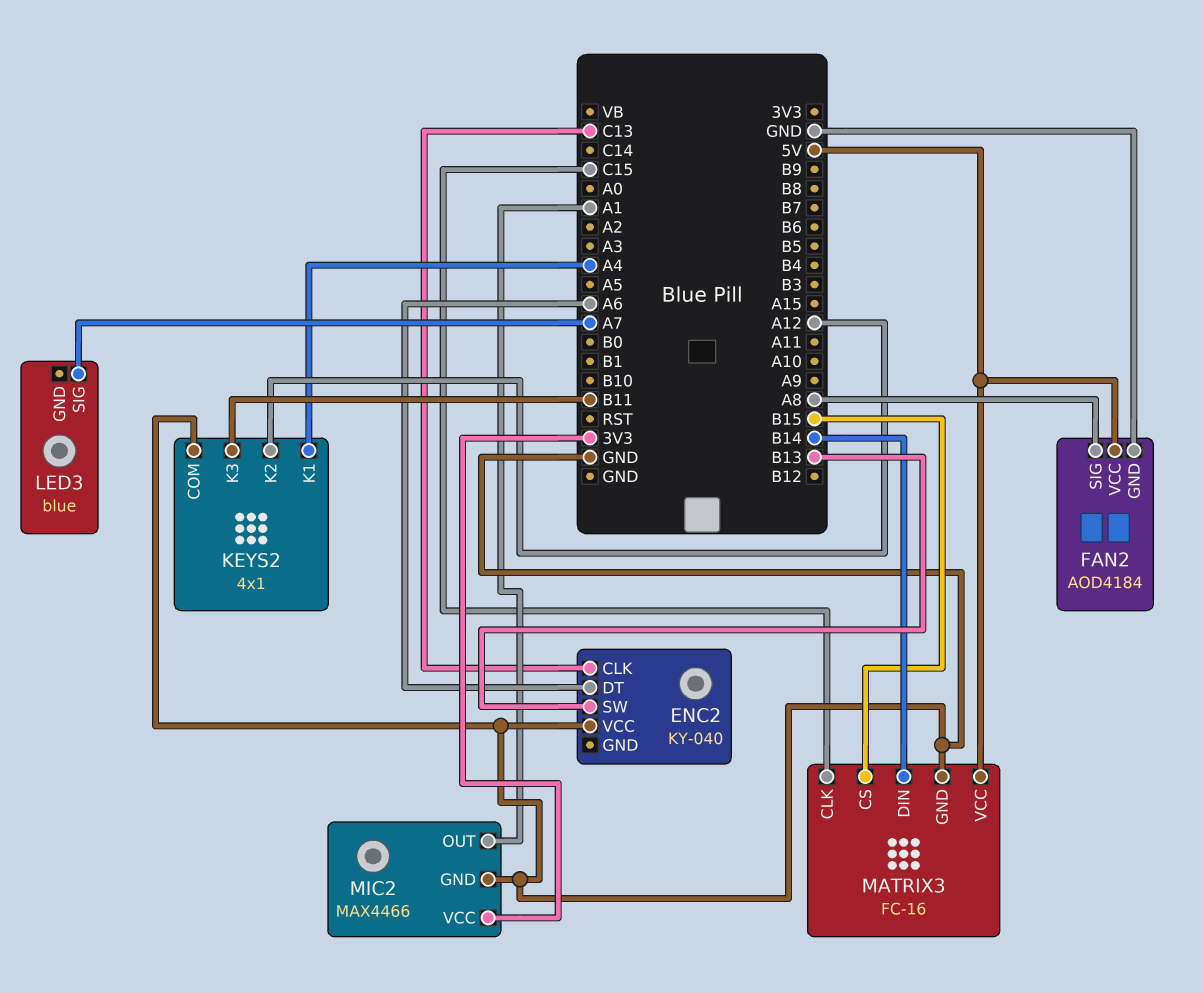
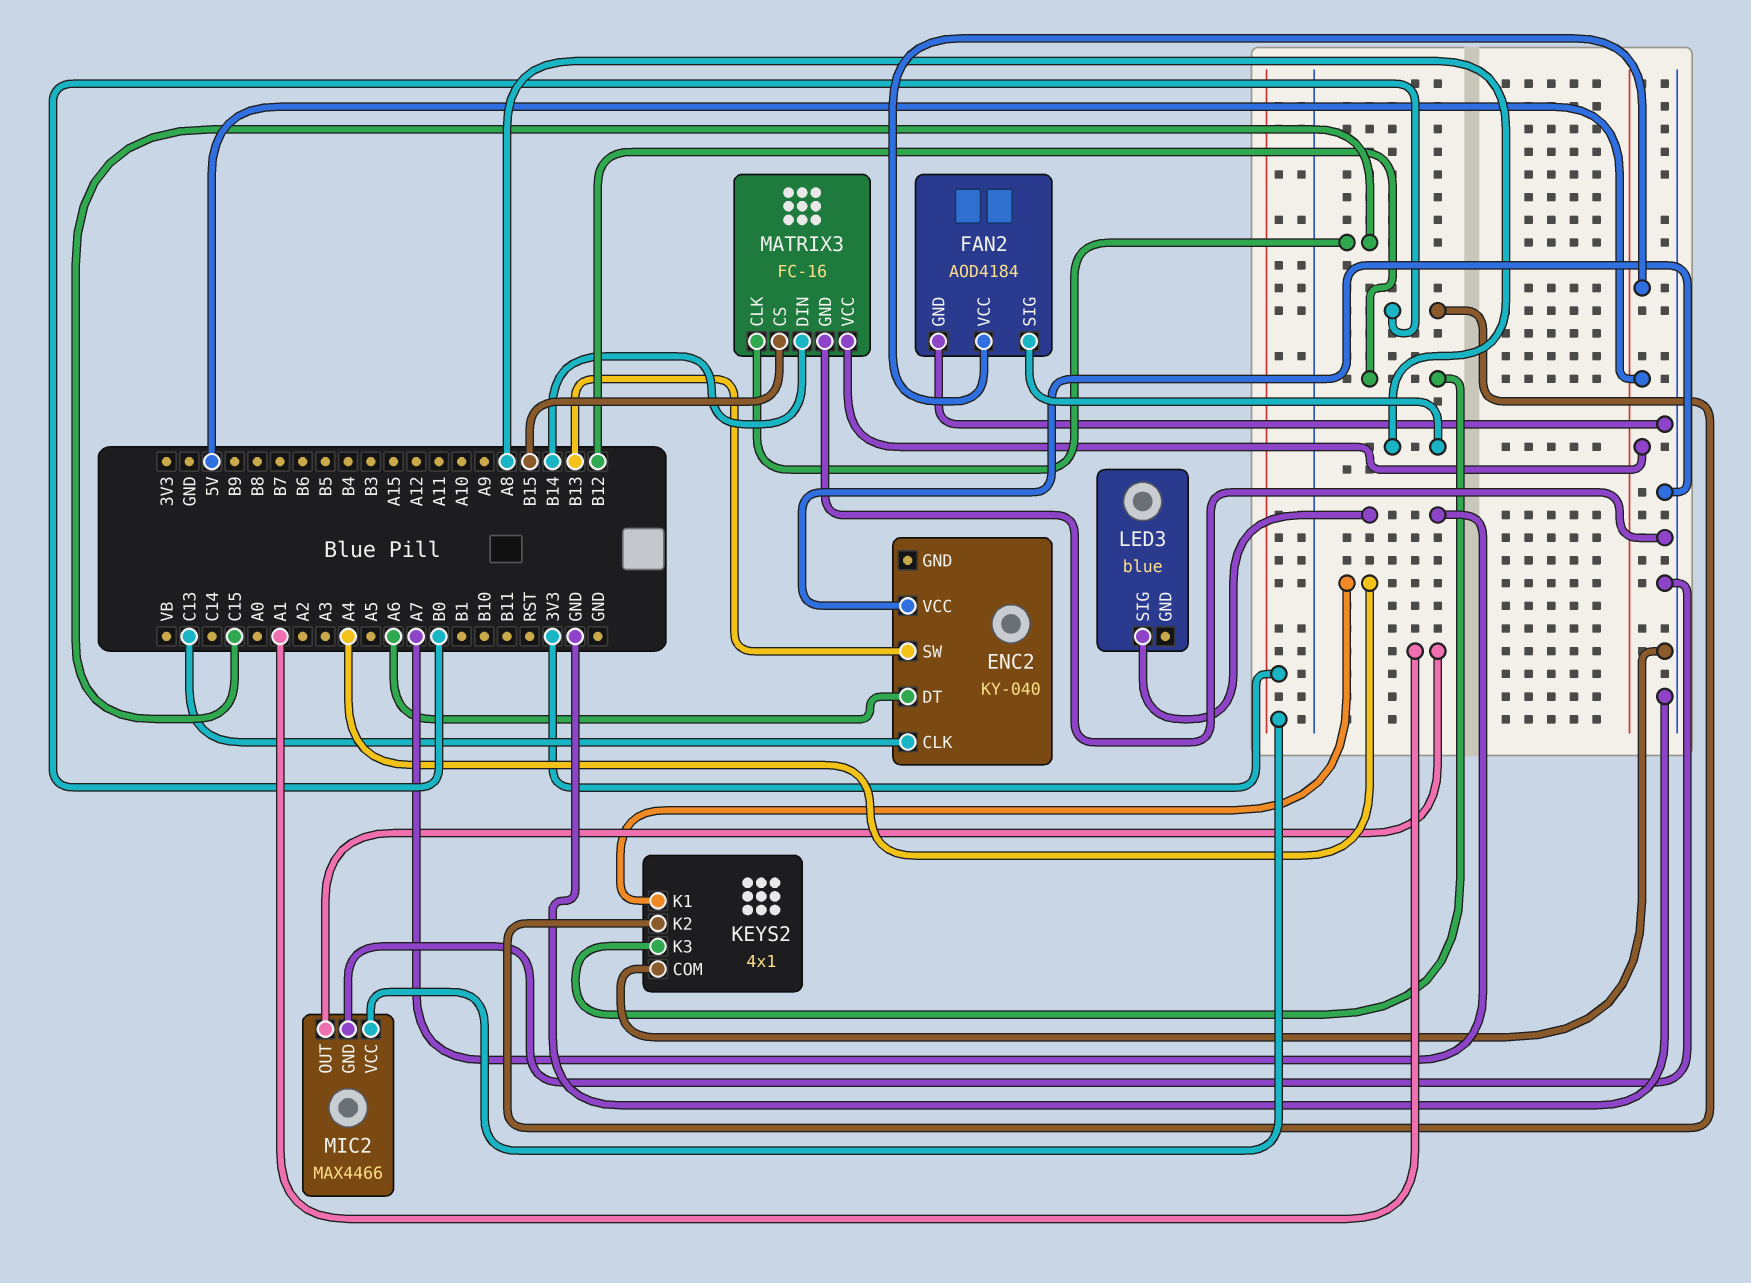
KEYS2 pin K2: A12 -> B0
KEYS2 pin K3: B11 -> B12

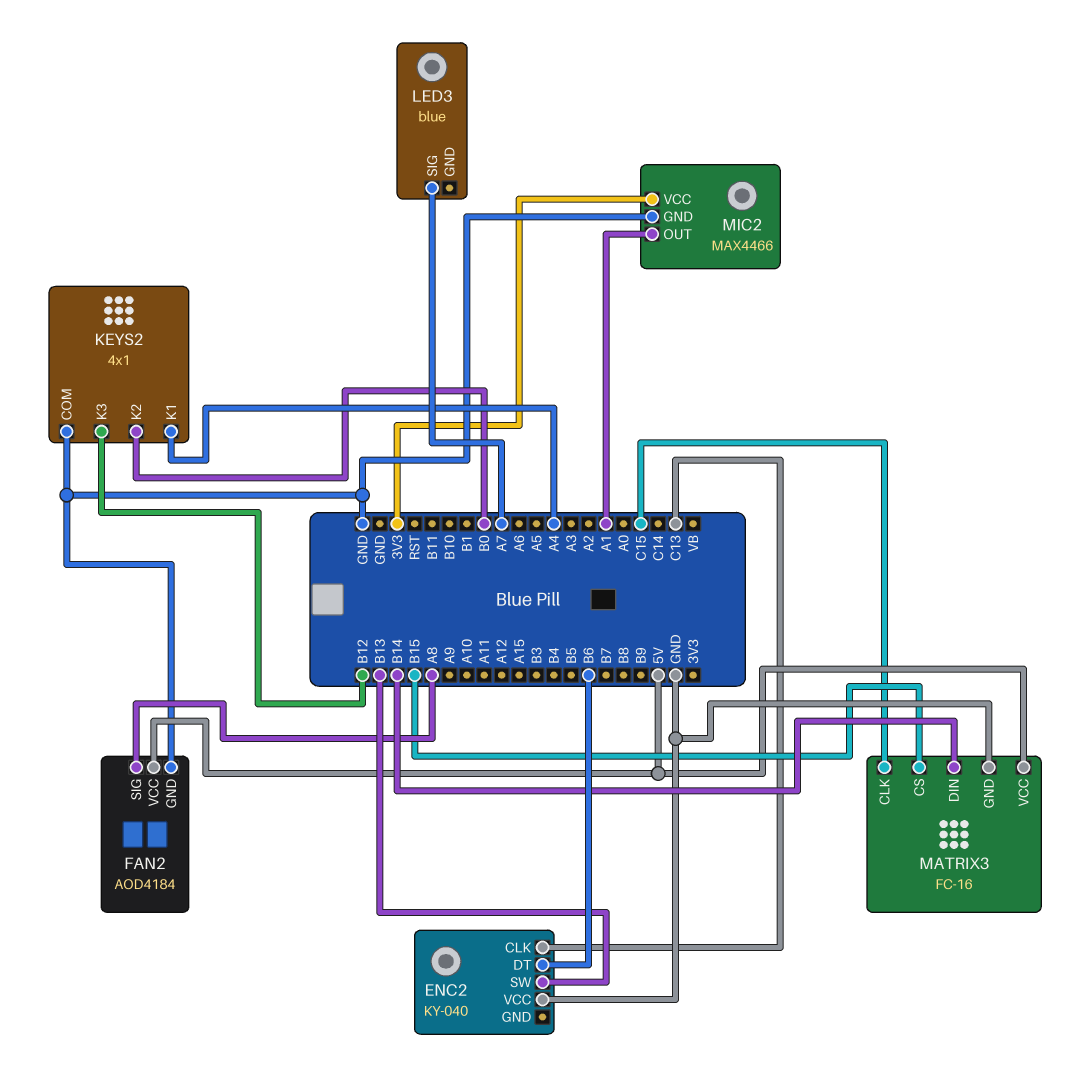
ENC2 pin DT: A6 -> B6

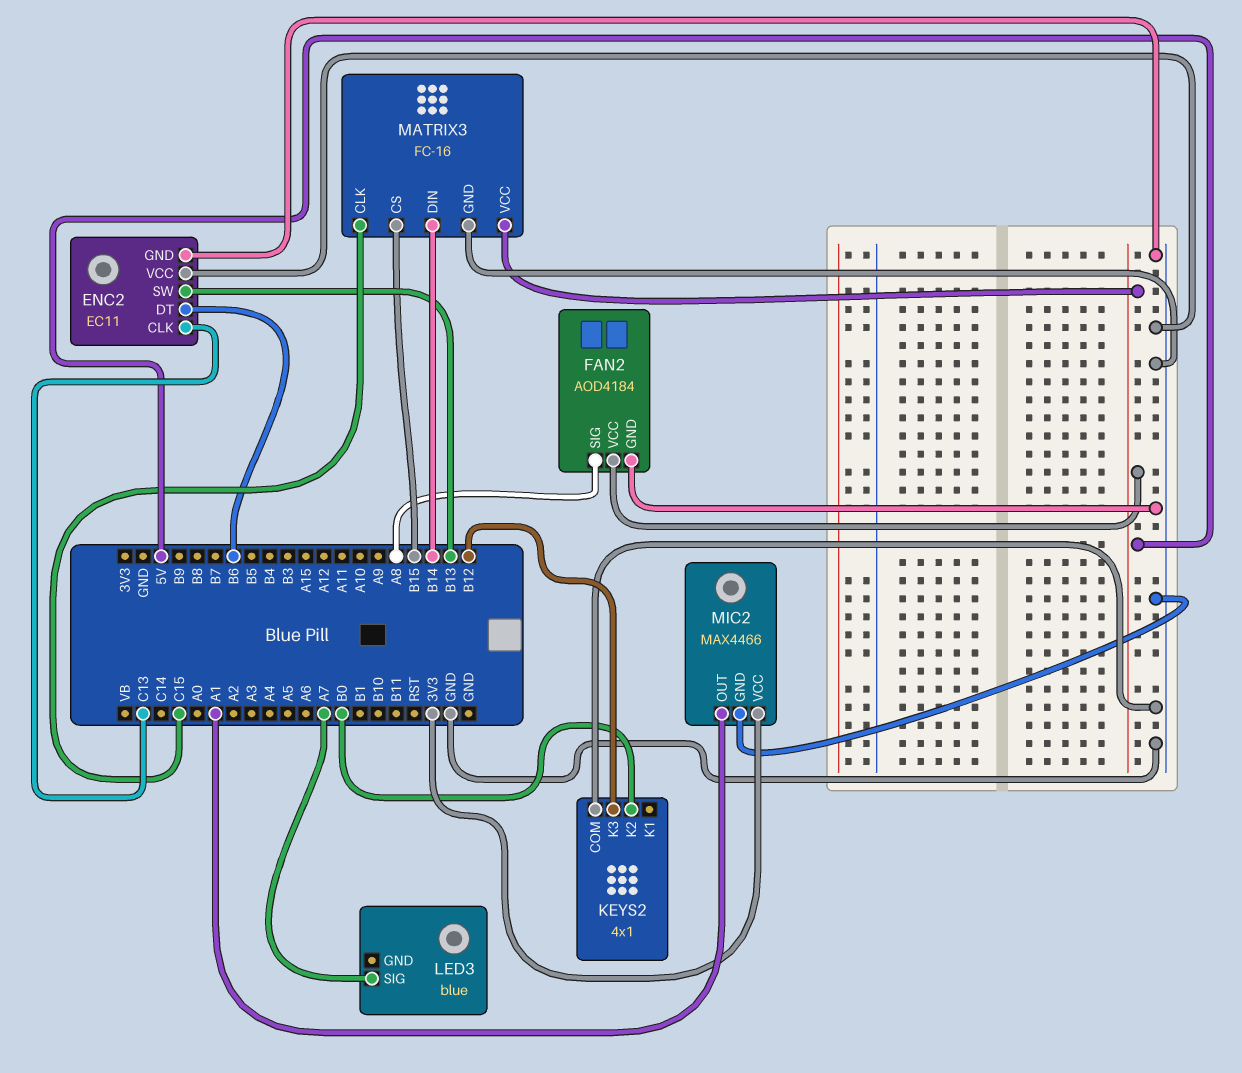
ENC2: KY-040 -> EC11
ENC2 pin GND: none -> GND
KEYS2 pin K1: A4 -> none

